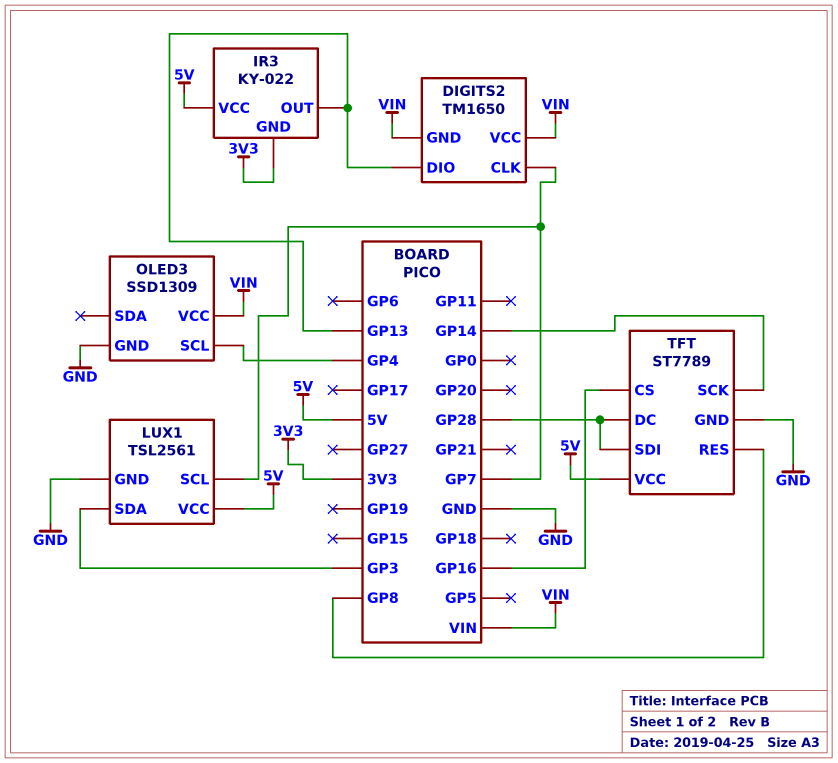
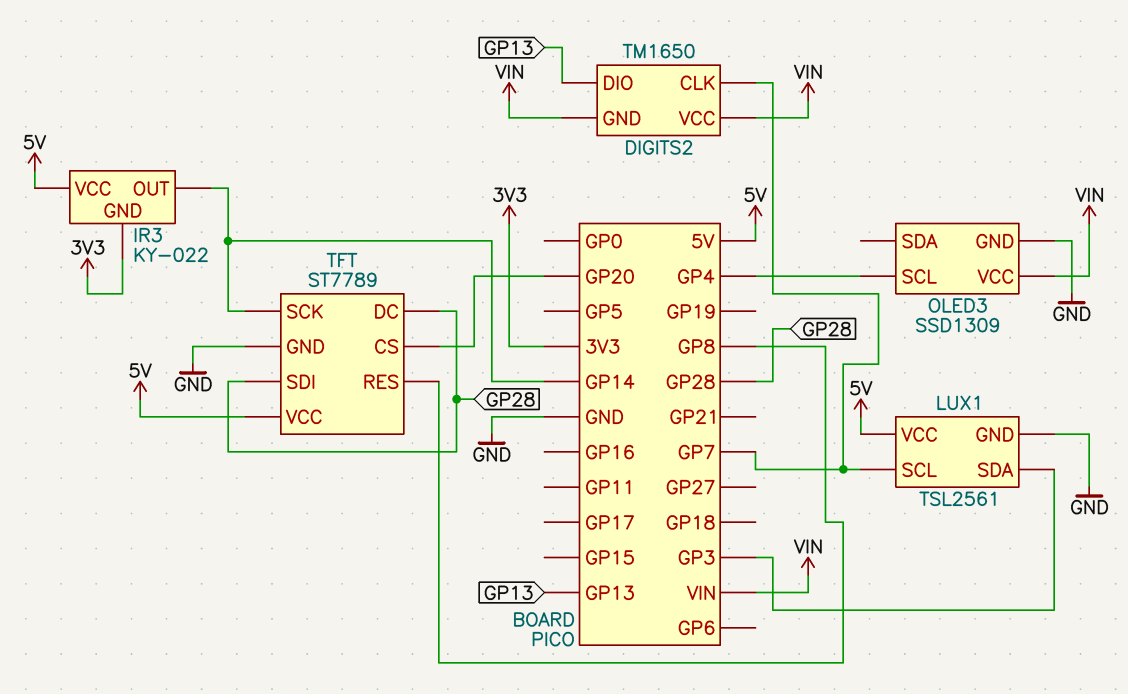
IR3 pin OUT: GP13 -> GP14
TFT pin CS: GP16 -> GP20

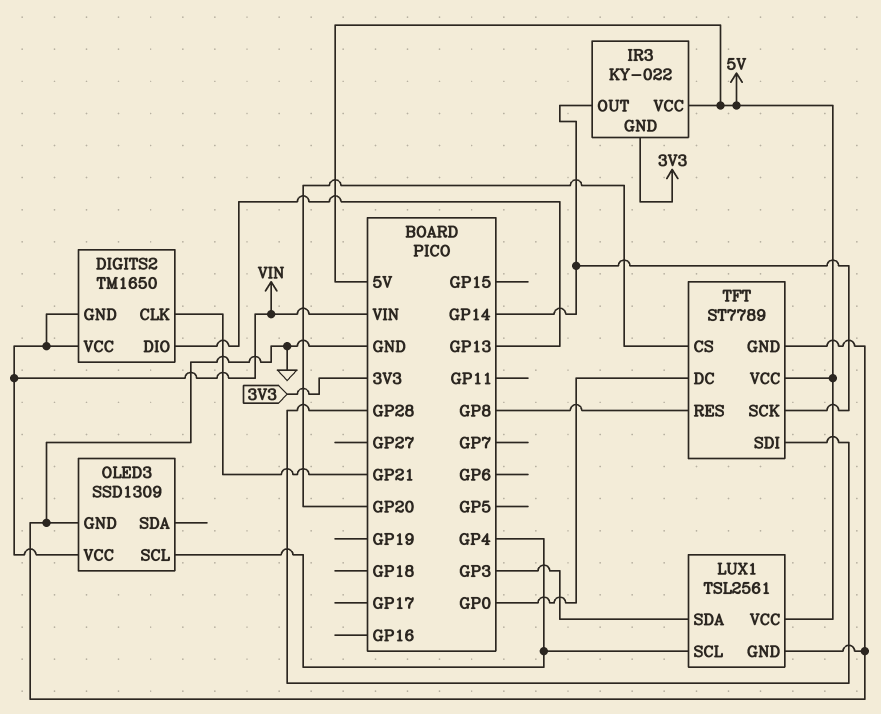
DIGITS2 pin CLK: GP7 -> GP21
LUX1 pin SCL: GP7 -> GP4
TFT pin DC: GP28 -> GP0

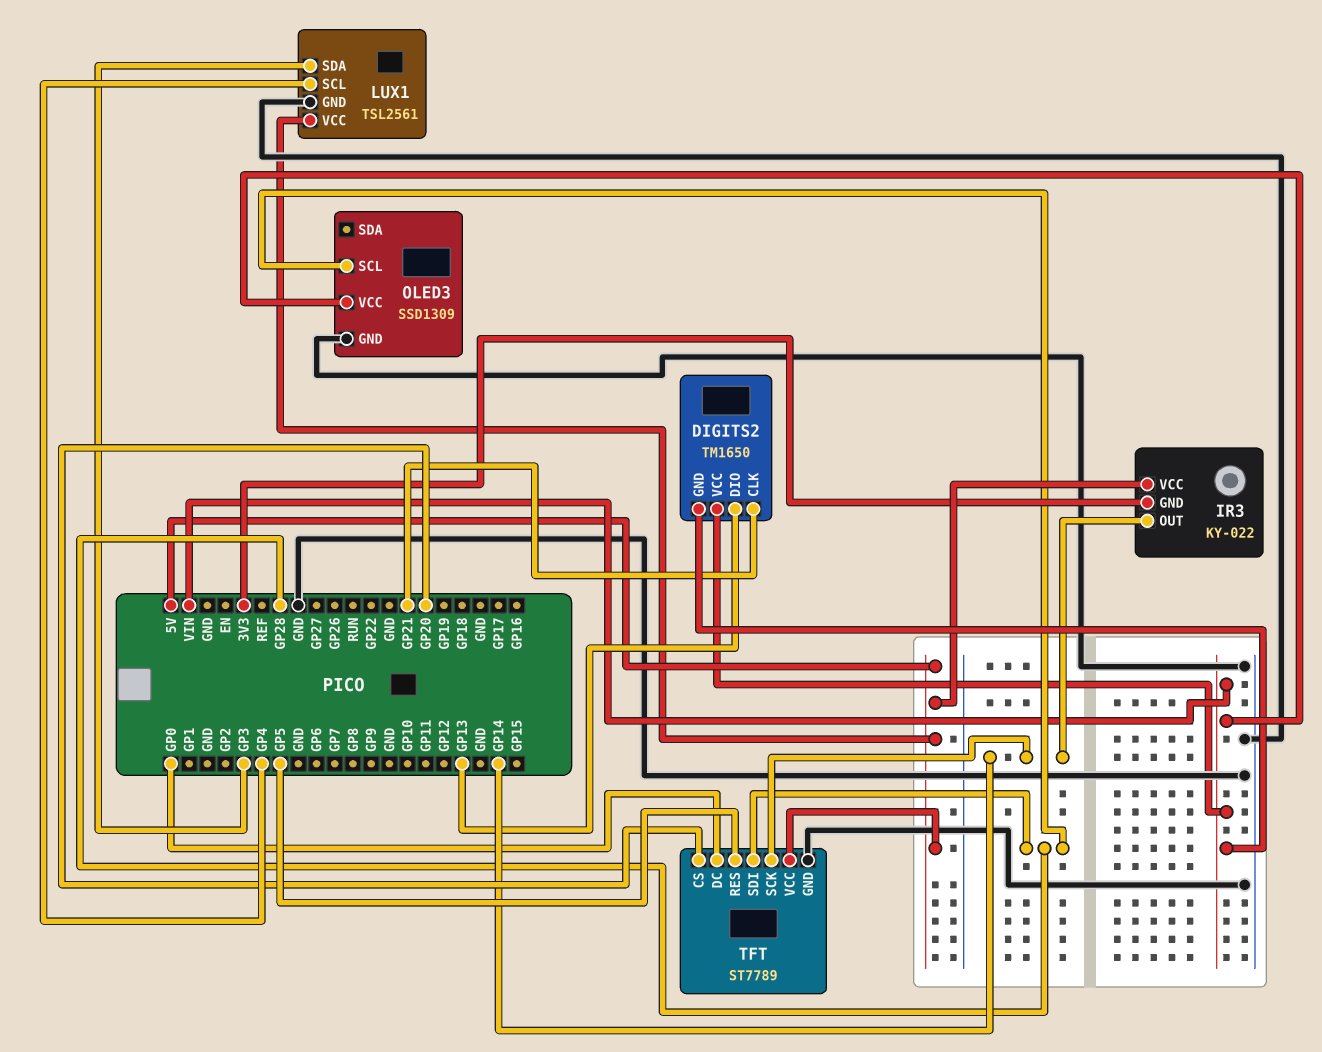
OLED3 pin SCL: GP4 -> GP28
TFT pin RES: GP8 -> GP5

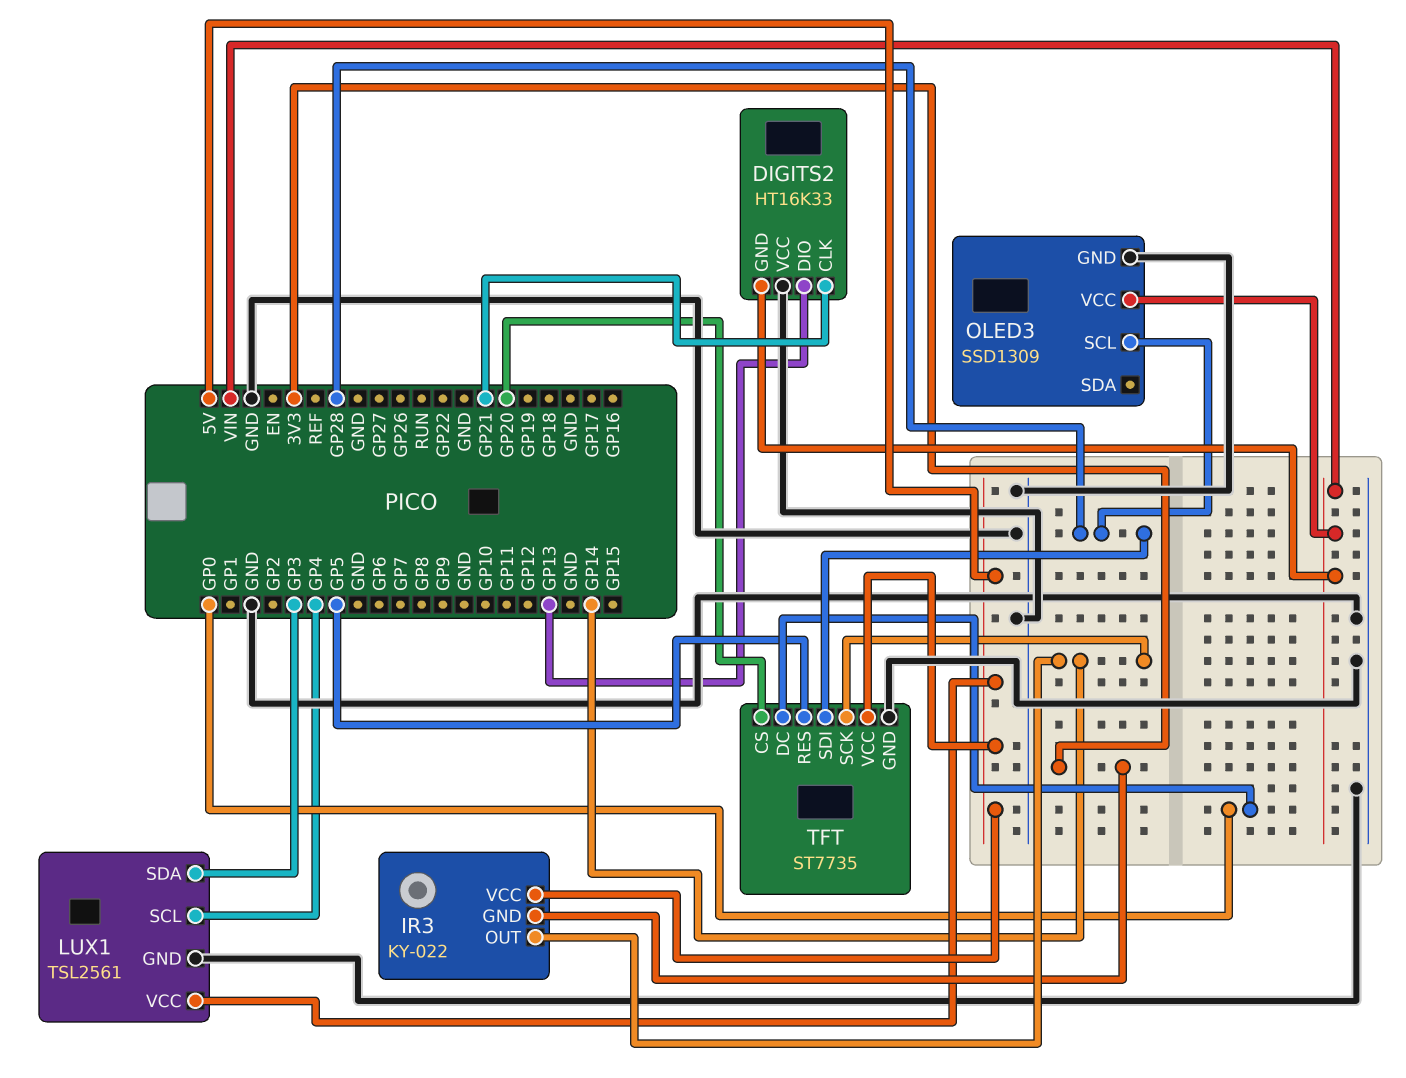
DIGITS2: TM1650 -> HT16K33
DIGITS2 pin VCC: VIN -> GND
TFT: ST7789 -> ST7735

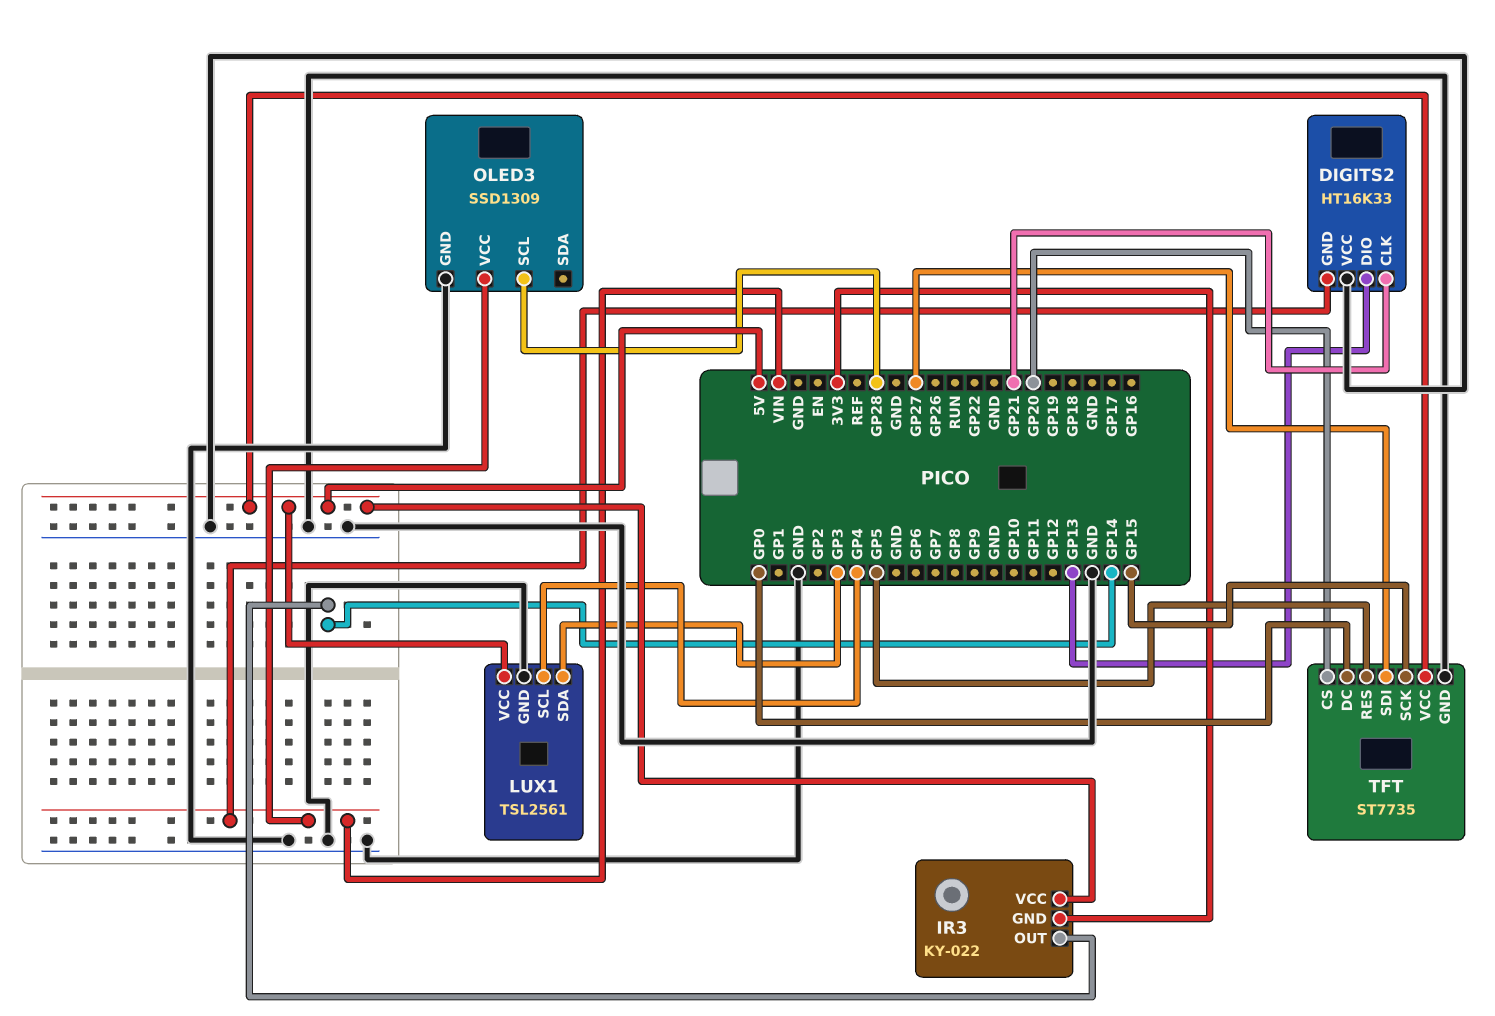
TFT pin SCK: GP14 -> GP15
TFT pin SDI: GP28 -> GP27

